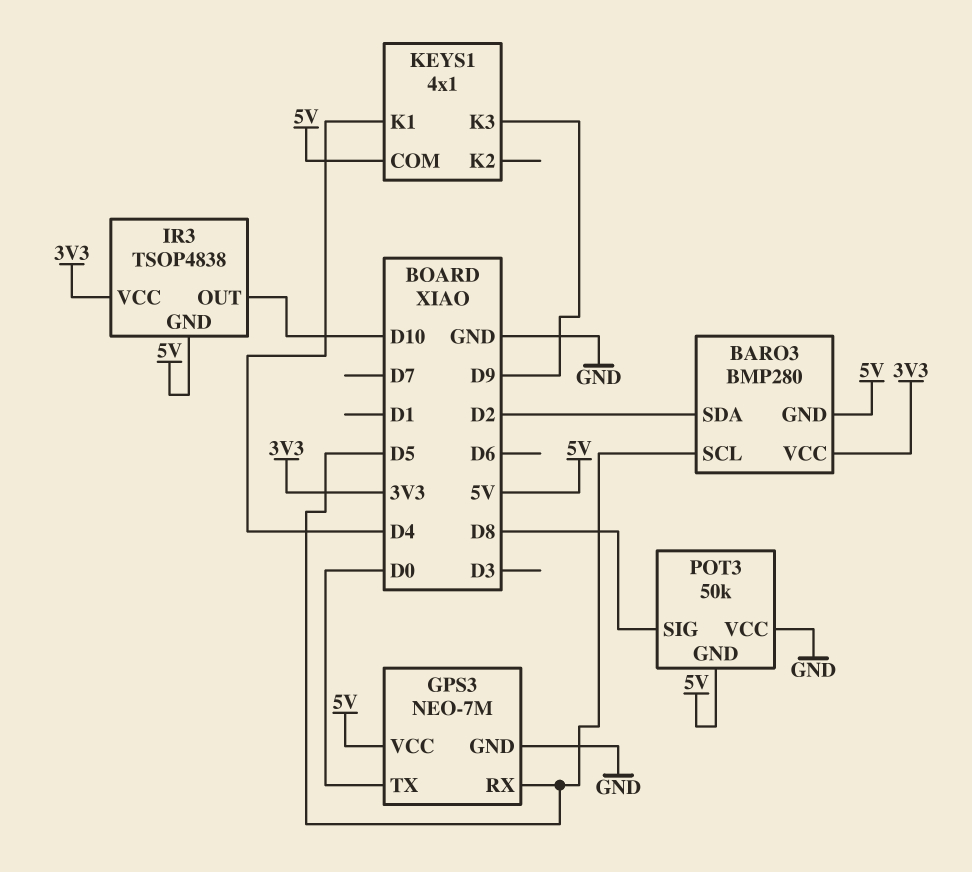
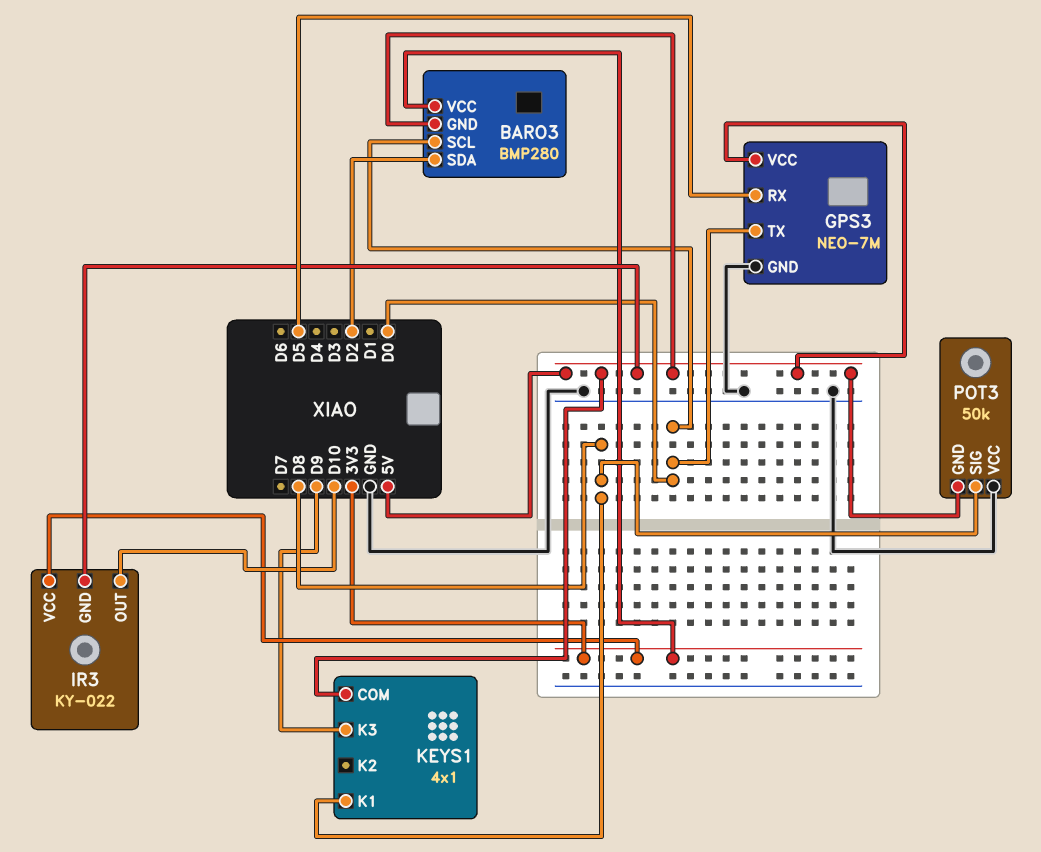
BARO3 pin SCL: D5 -> D0
IR3: TSOP4838 -> KY-022
KEYS1 pin K1: D4 -> D8

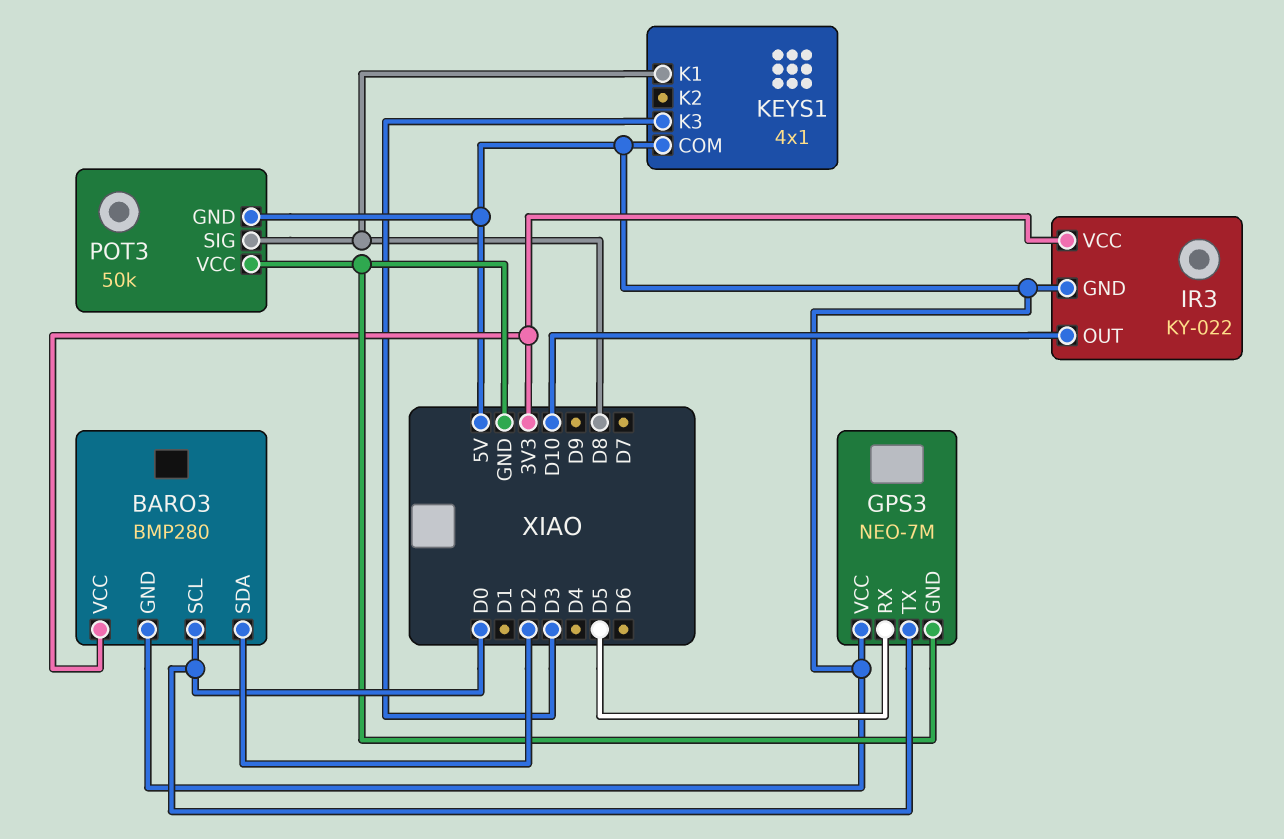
KEYS1 pin K3: D9 -> D3

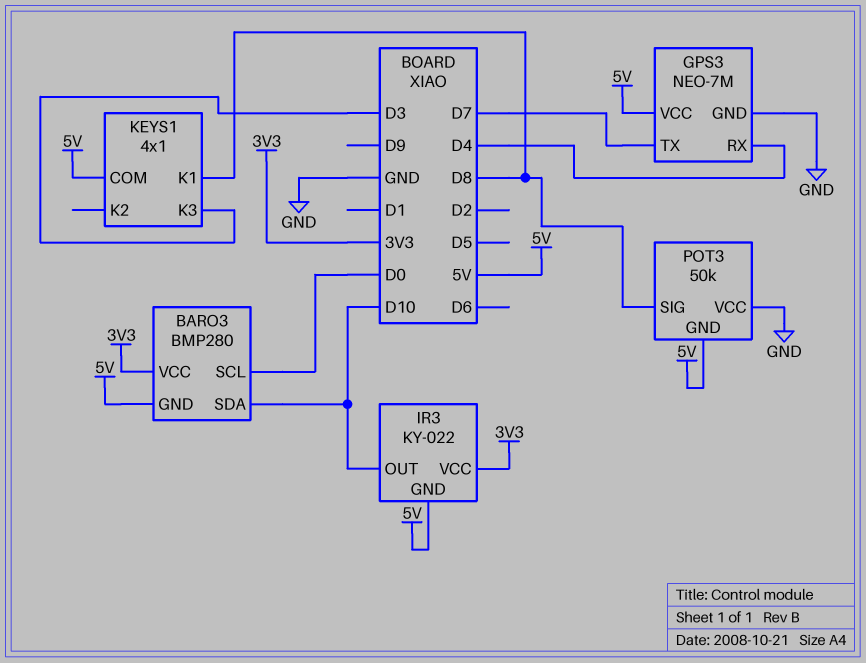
BARO3 pin SDA: D2 -> D10
GPS3 pin RX: D5 -> D4
GPS3 pin TX: D0 -> D7

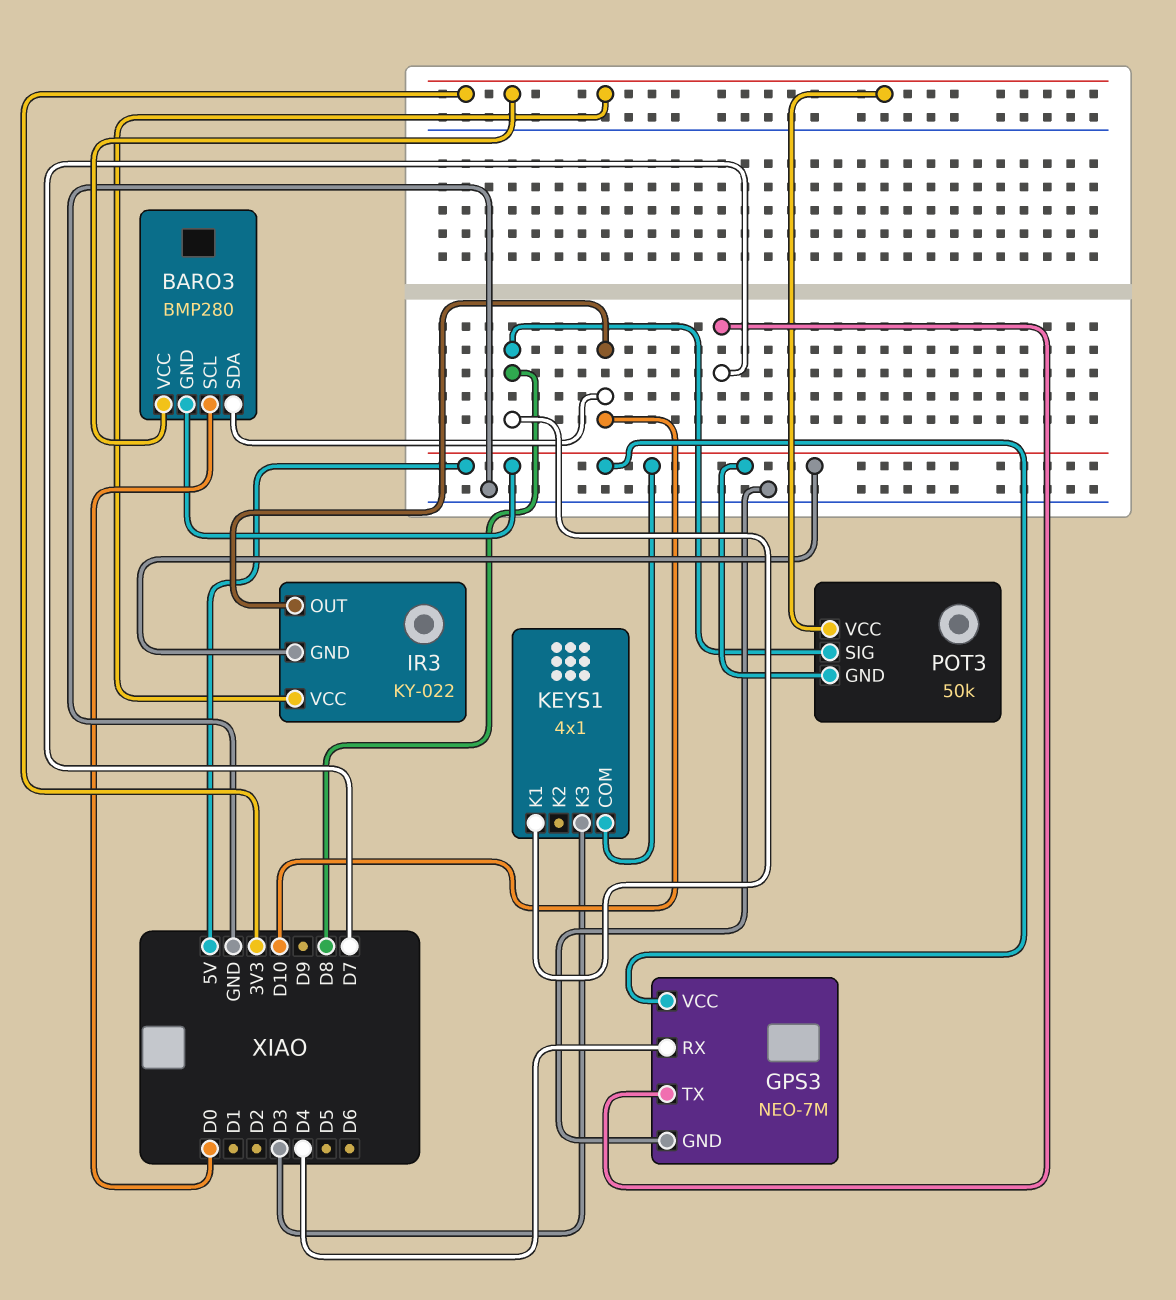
POT3 pin VCC: GND -> 3V3

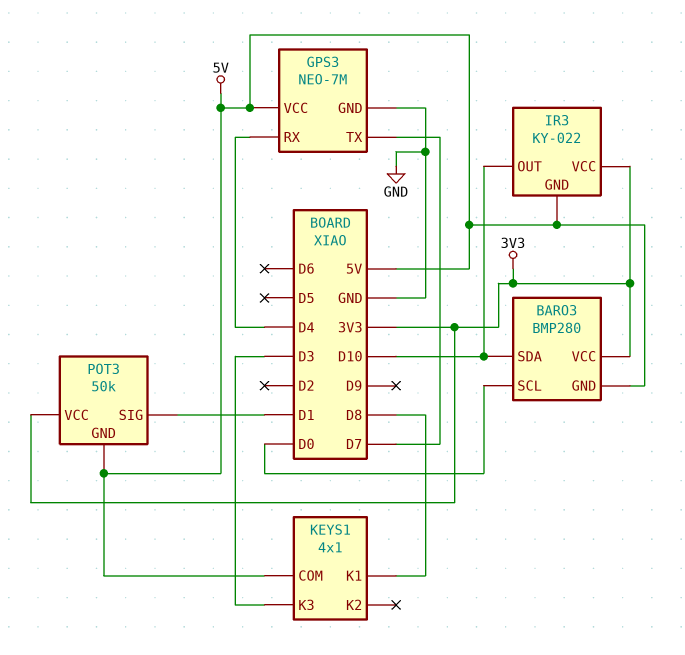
POT3 pin SIG: D8 -> D1

